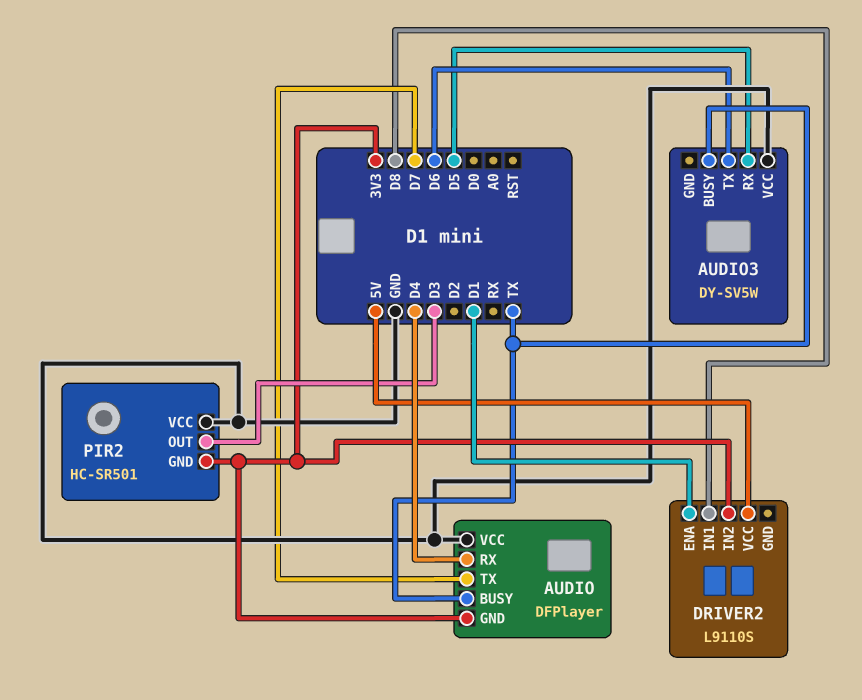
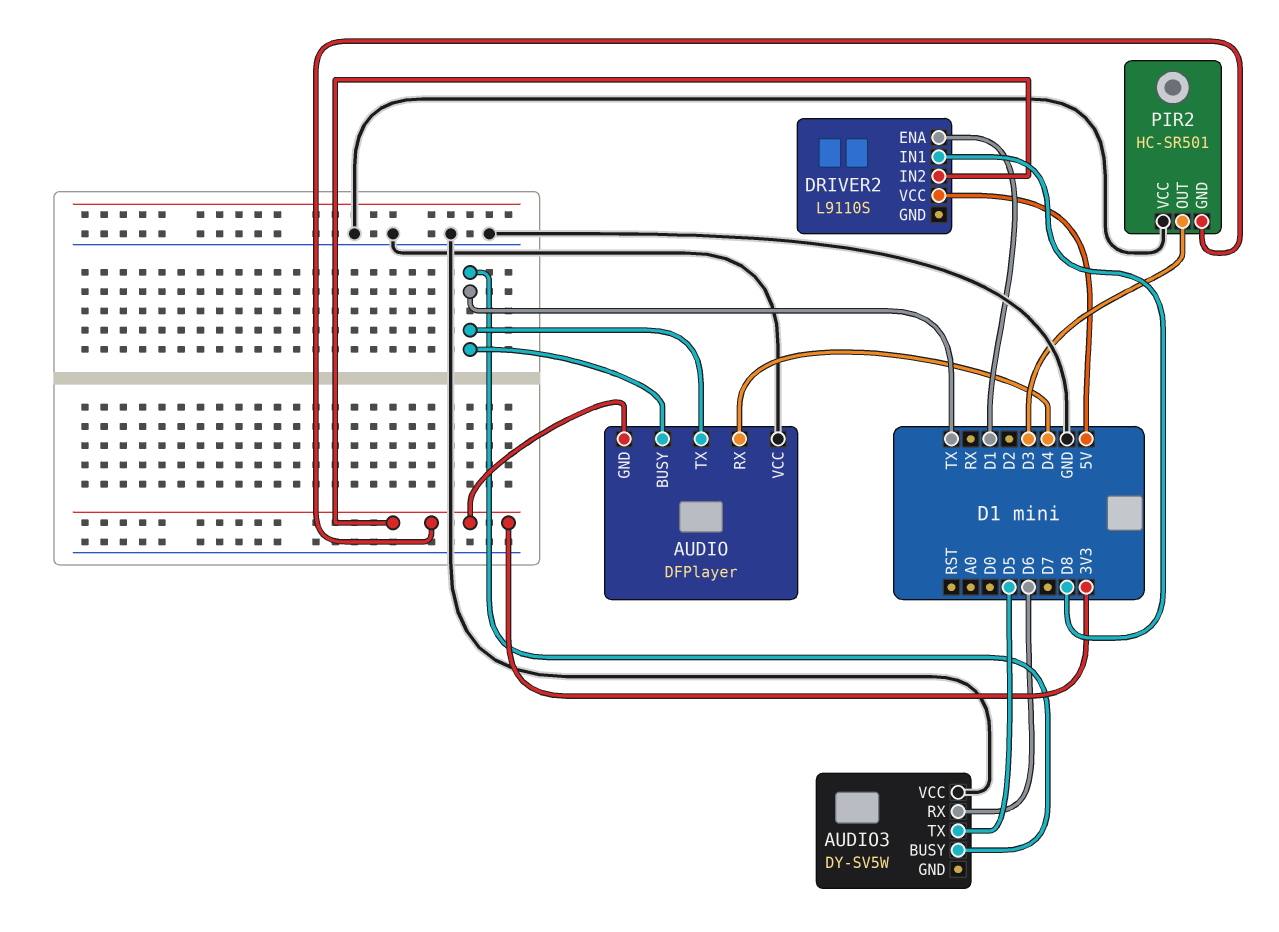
AUDIO pin TX: D7 -> TX
AUDIO3 pin RX: D5 -> D6
AUDIO3 pin TX: D6 -> D5

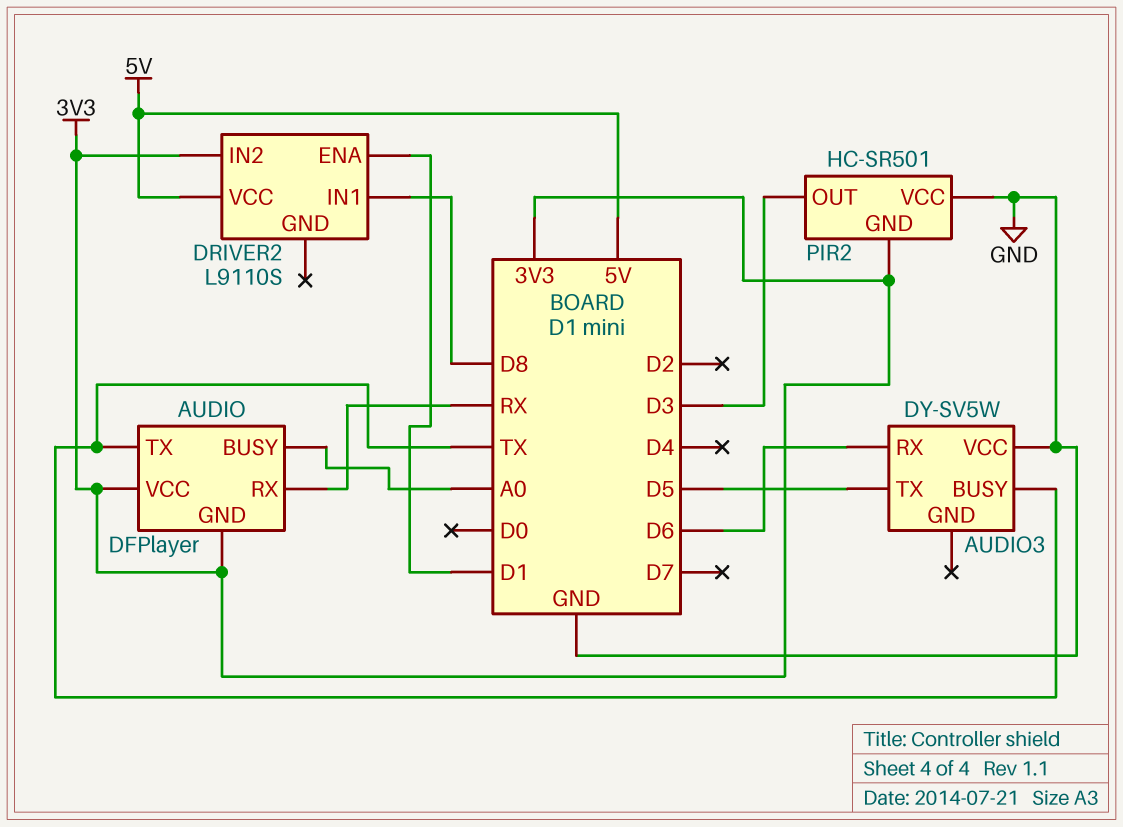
AUDIO pin BUSY: TX -> A0
AUDIO pin RX: D4 -> RX
AUDIO pin VCC: GND -> 3V3

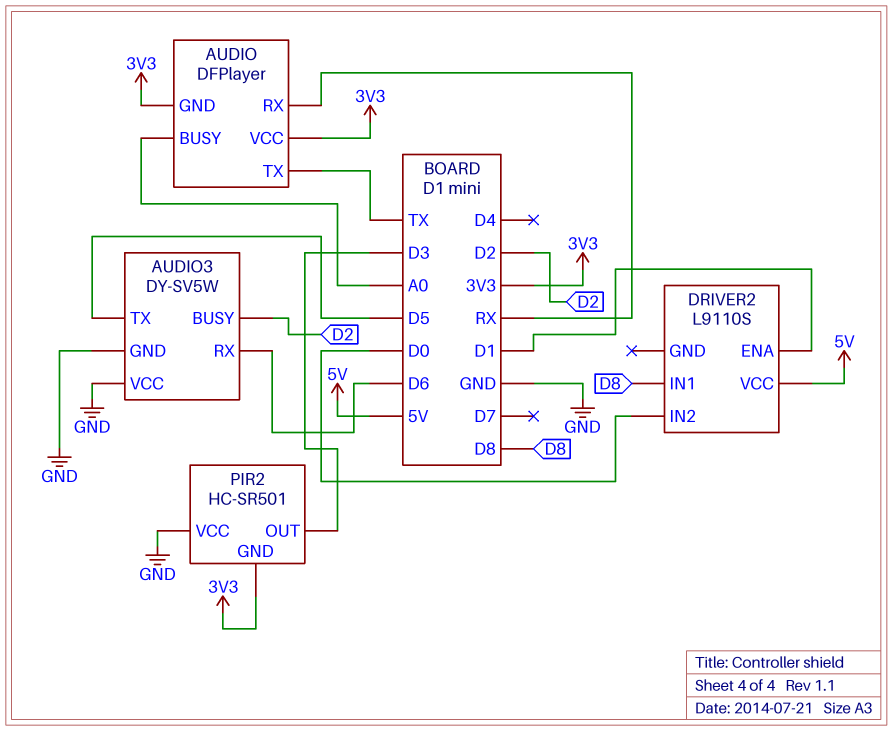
AUDIO3 pin BUSY: TX -> D2
AUDIO3 pin GND: none -> GND
DRIVER2 pin IN2: 3V3 -> D0

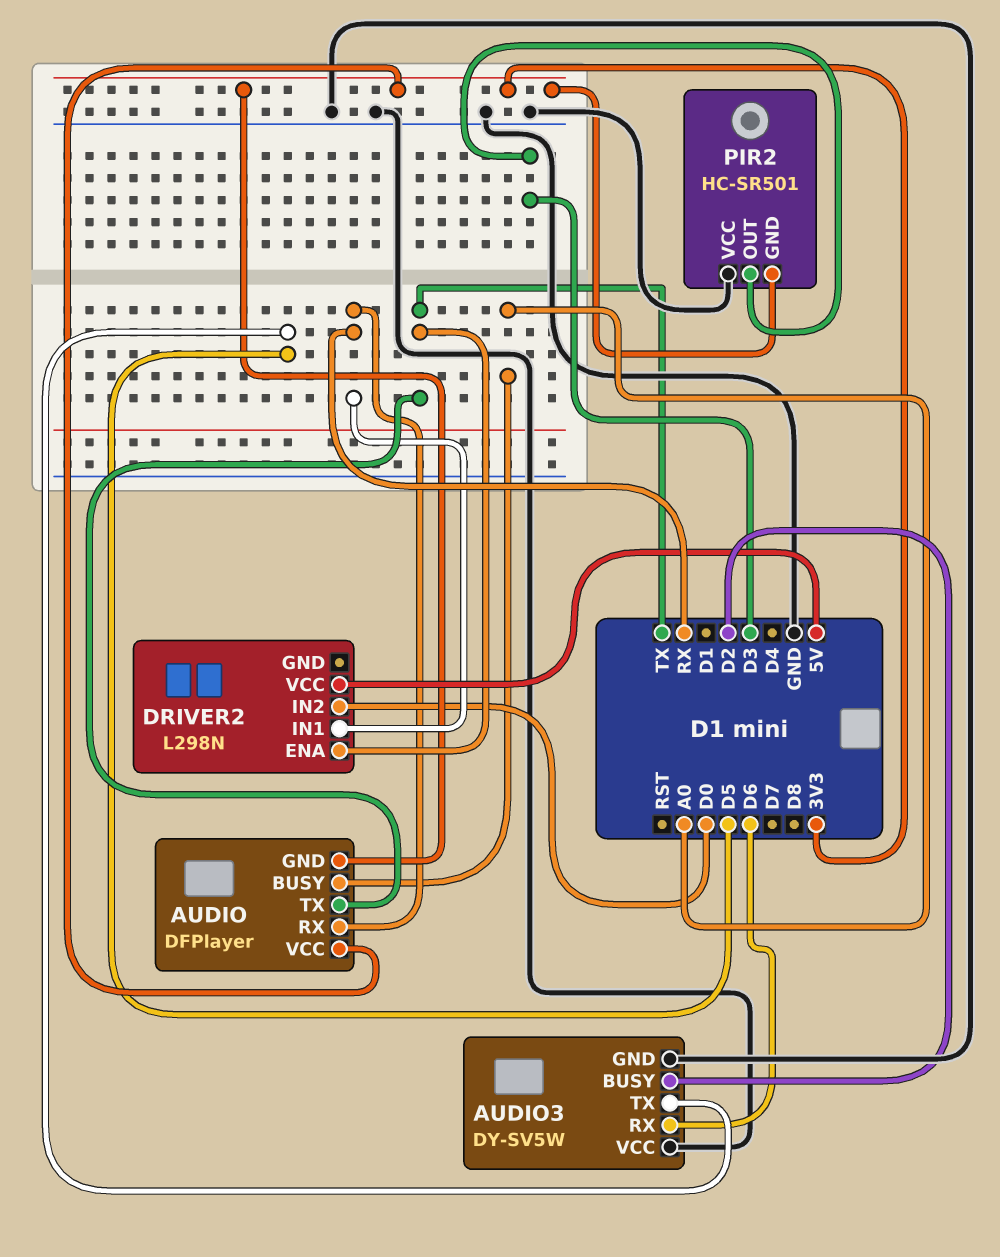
DRIVER2: L9110S -> L298N
DRIVER2 pin ENA: D1 -> TX
DRIVER2 pin IN1: D8 -> RX

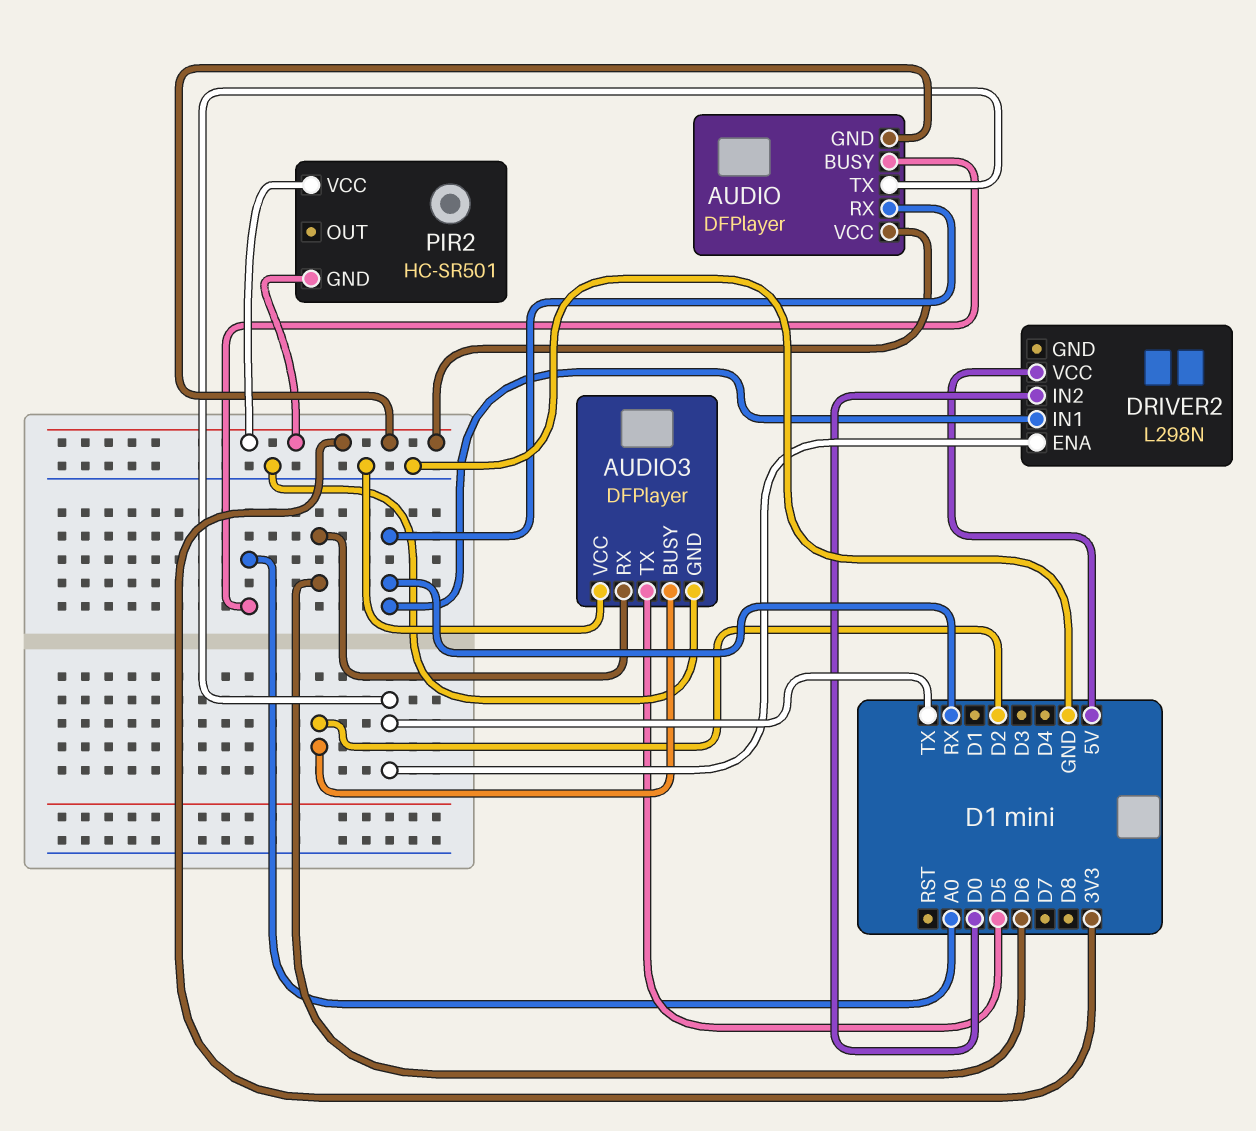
AUDIO3: DY-SV5W -> DFPlayer
PIR2 pin OUT: D3 -> none
PIR2 pin VCC: GND -> 3V3

